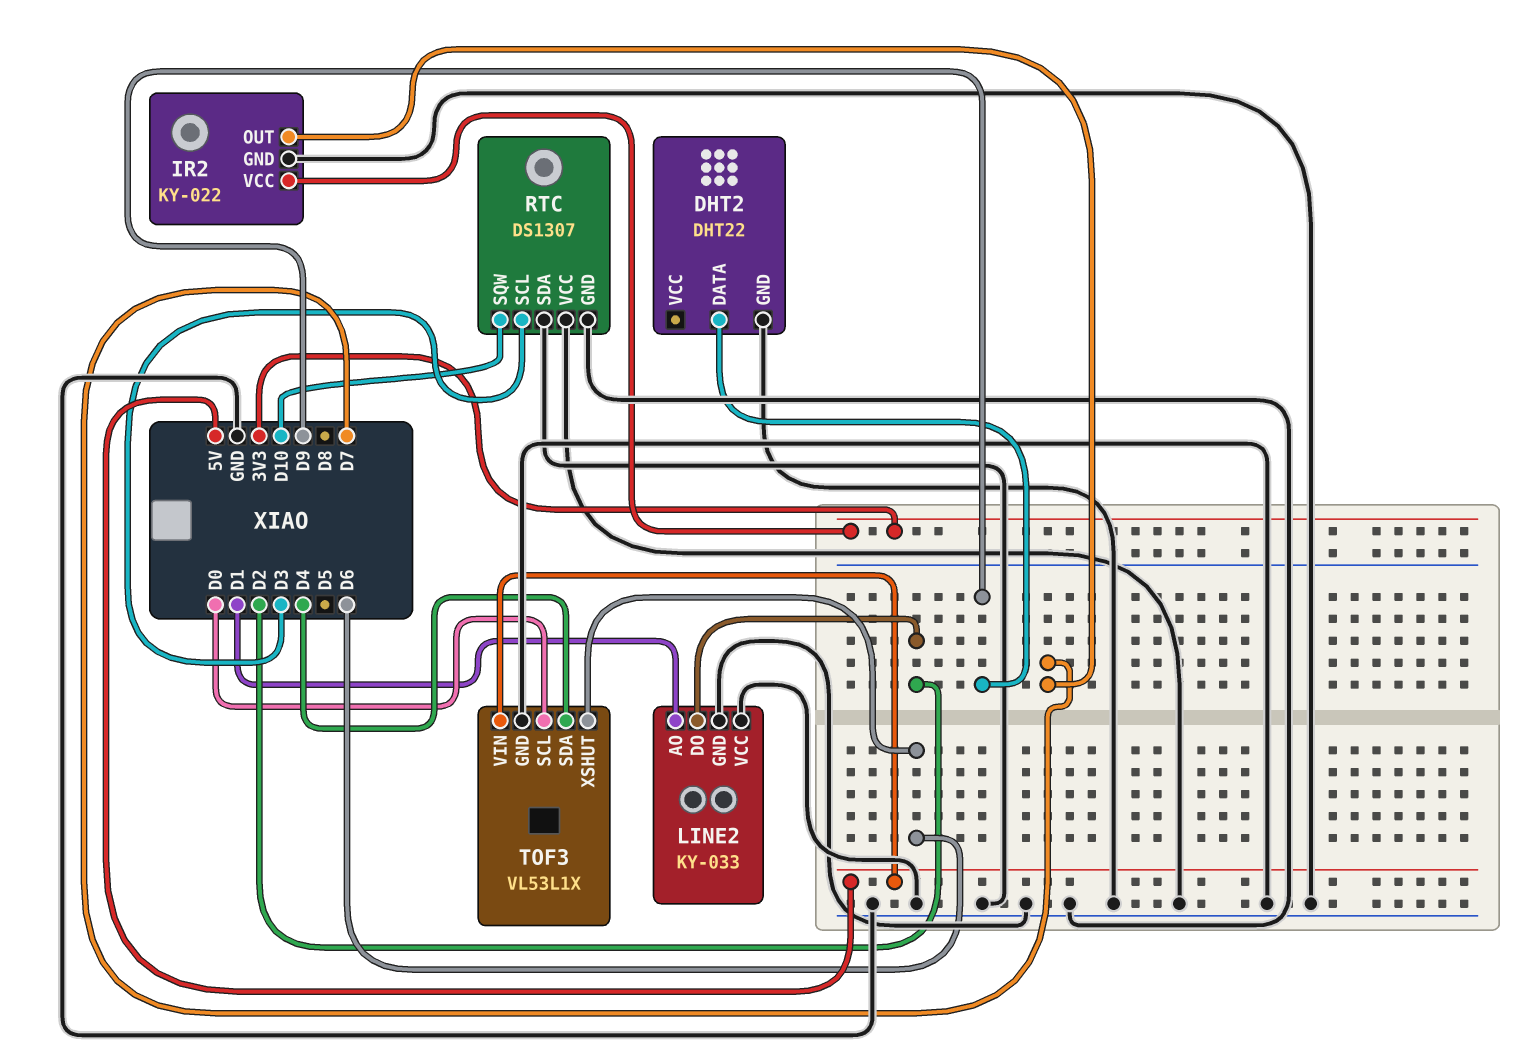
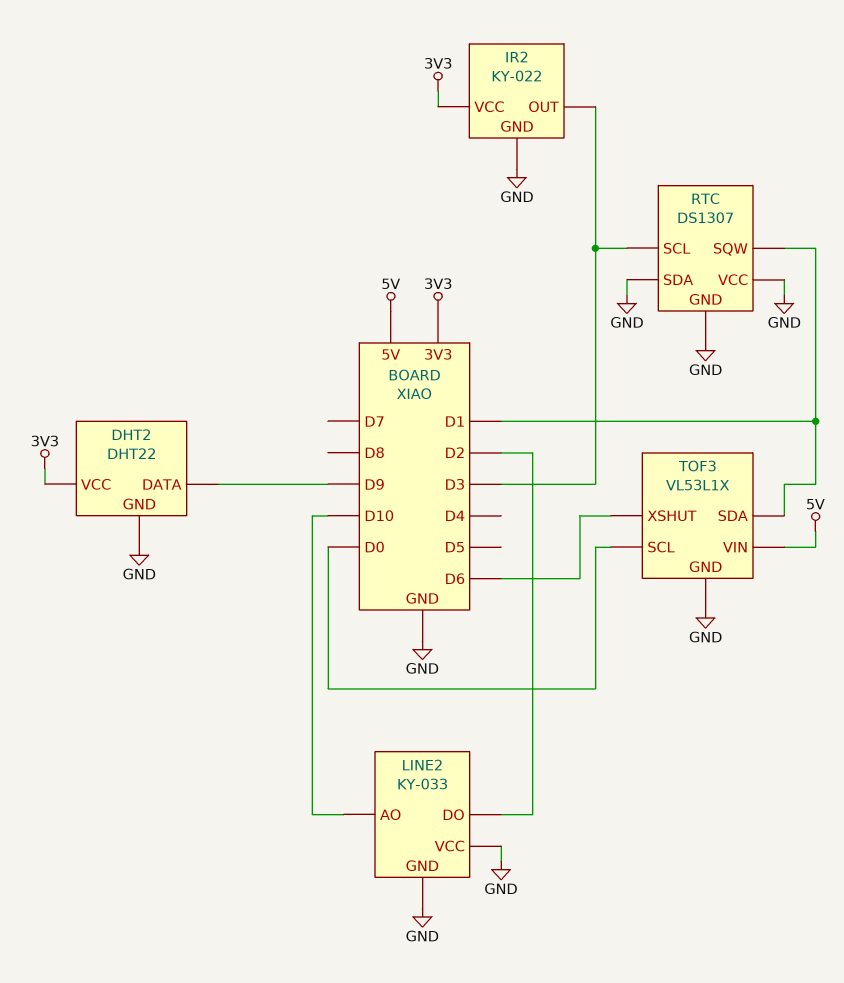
DHT2 pin VCC: none -> 3V3
IR2 pin OUT: D7 -> D3
LINE2 pin AO: D1 -> D10
RTC pin SQW: D10 -> D1
TOF3 pin SDA: D4 -> D1

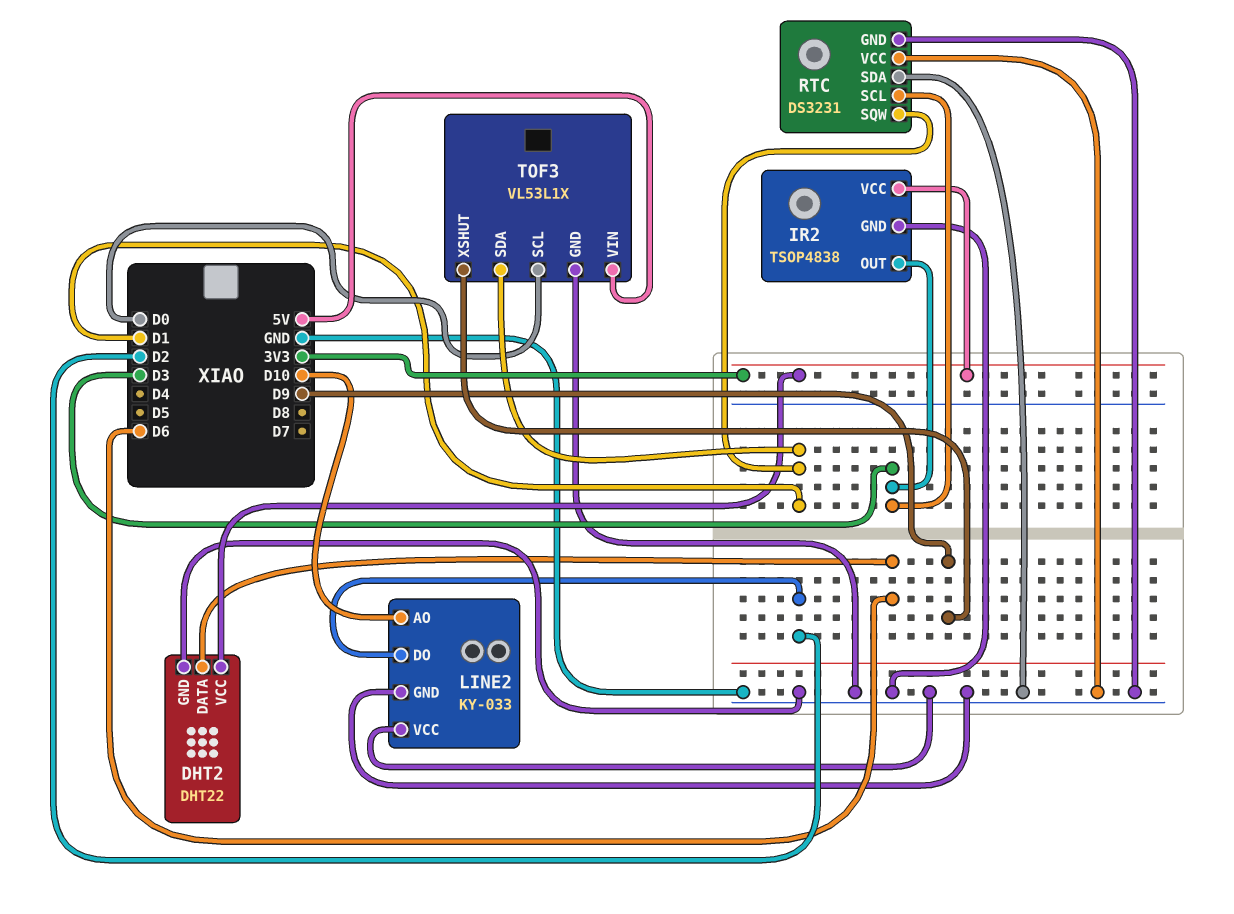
DHT2 pin DATA: D9 -> D6
IR2: KY-022 -> TSOP4838
RTC: DS1307 -> DS3231
TOF3 pin XSHUT: D6 -> D9

